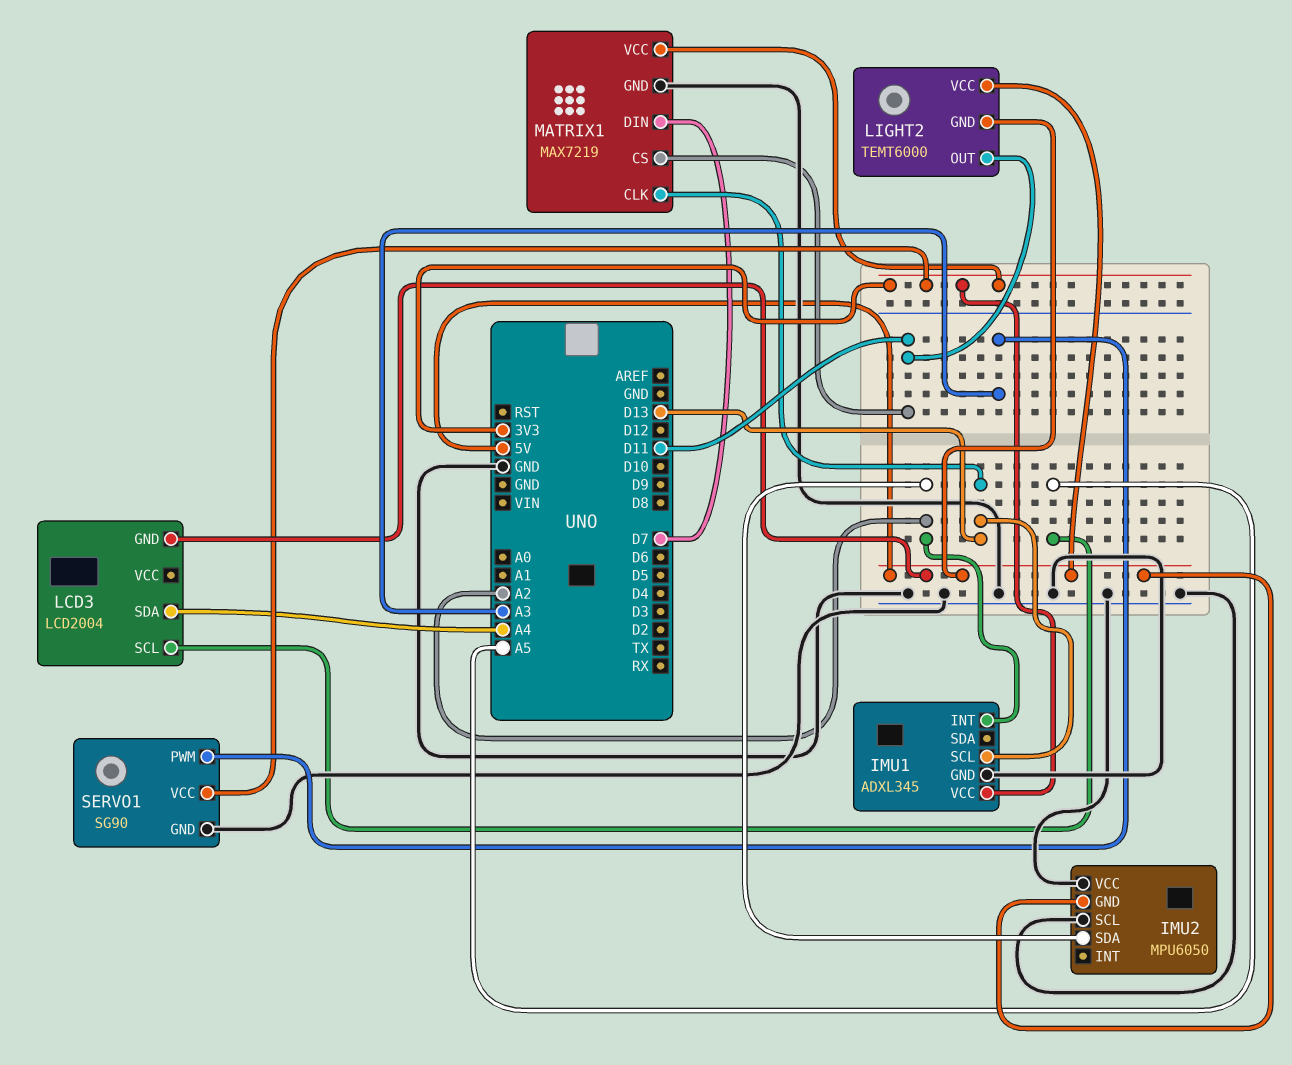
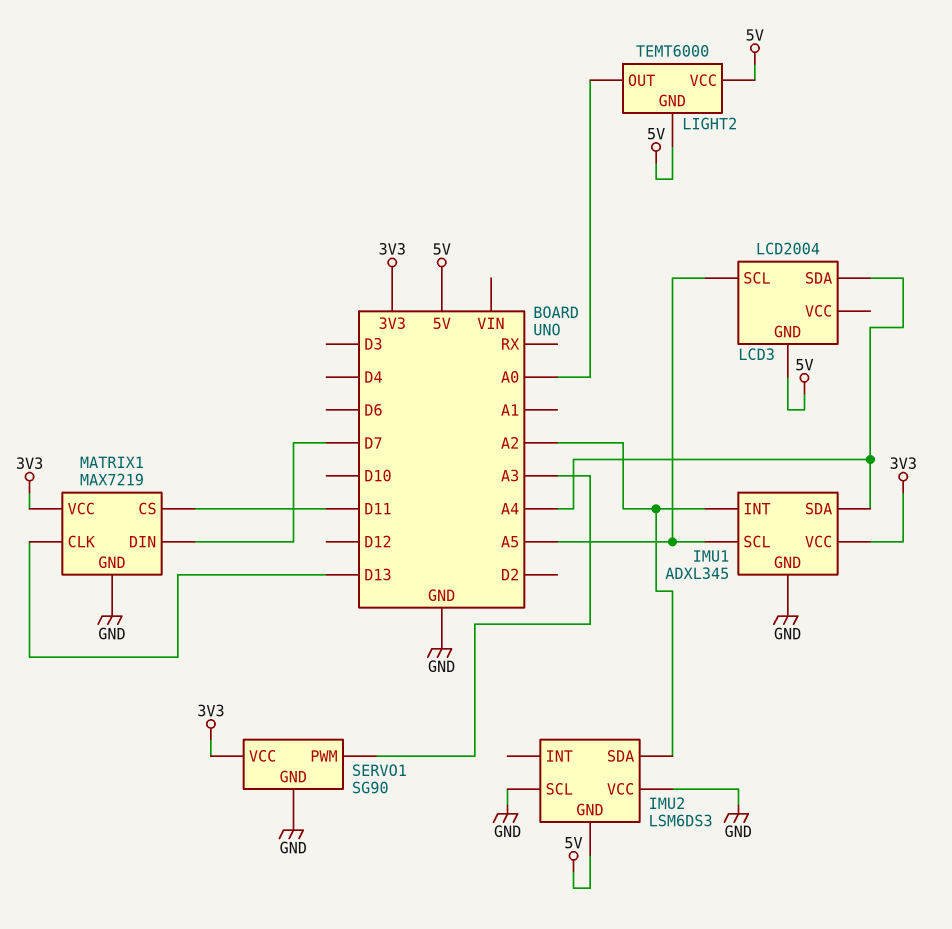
IMU1 pin SCL: D13 -> A5
IMU1 pin SDA: none -> A4
IMU2: MPU6050 -> LSM6DS3
LIGHT2 pin OUT: D11 -> A0

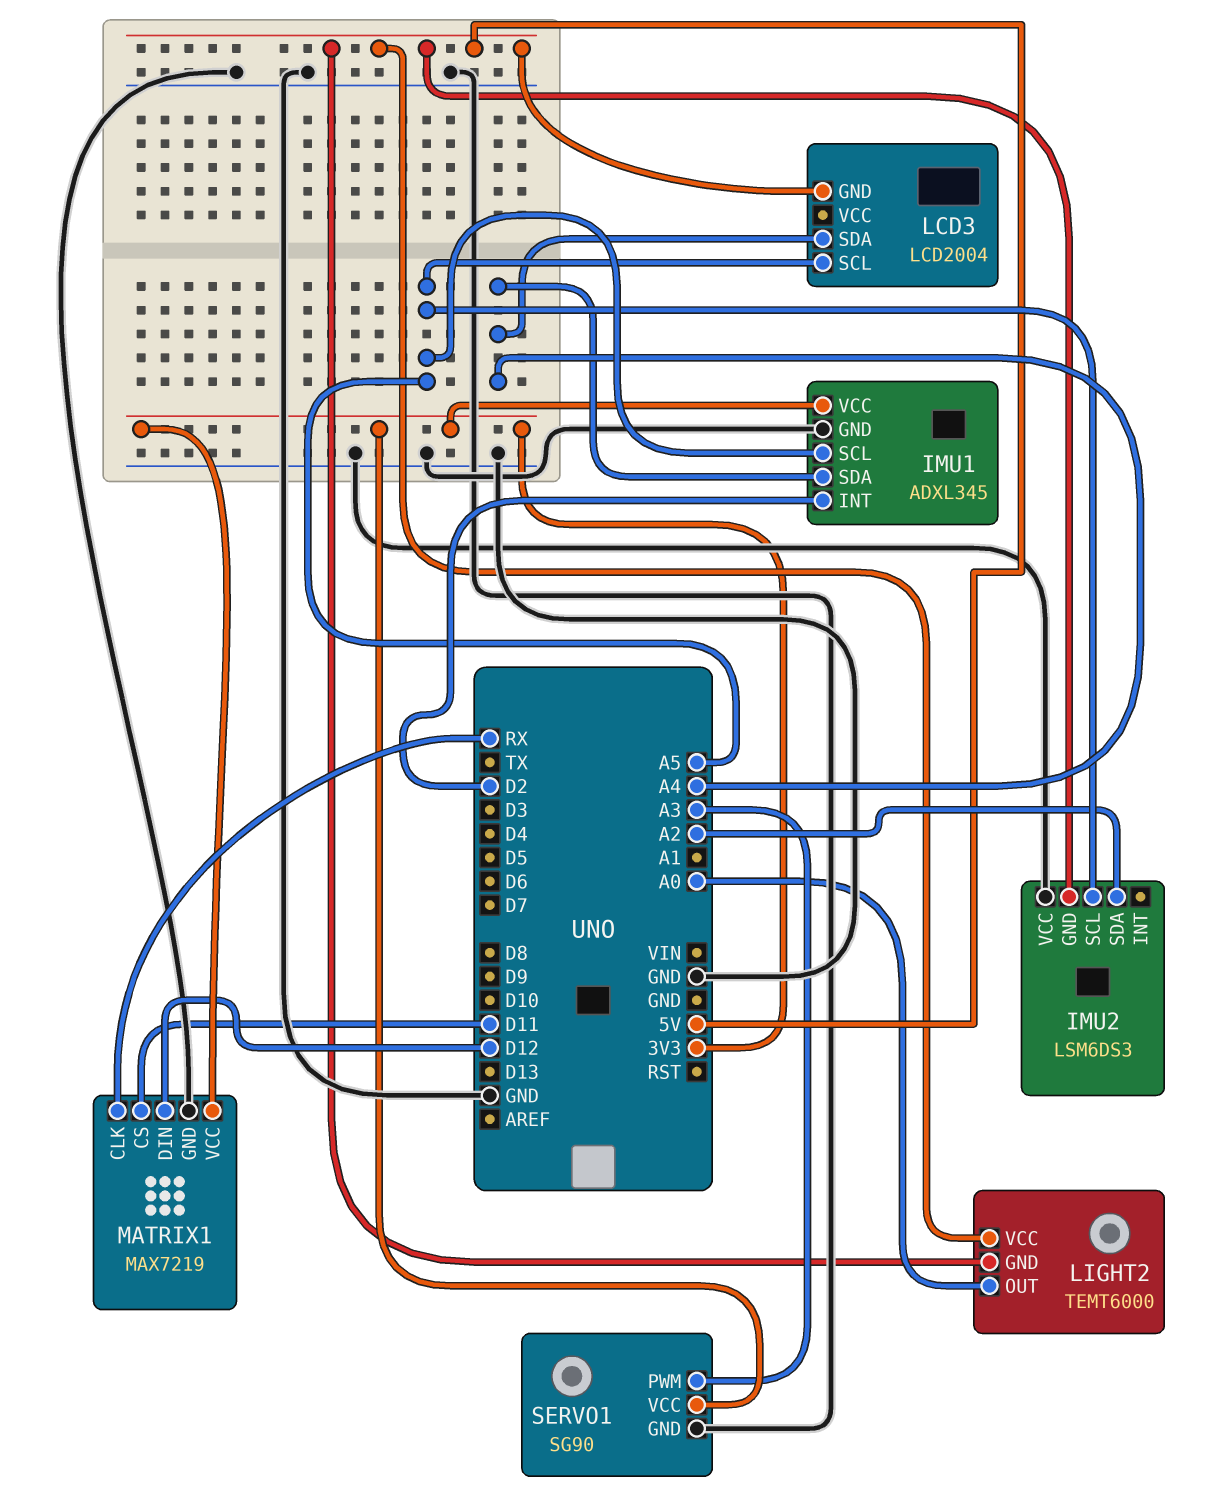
IMU1 pin INT: A2 -> D2
IMU2 pin SCL: GND -> A5
MATRIX1 pin CLK: D13 -> RX
MATRIX1 pin DIN: D7 -> D12

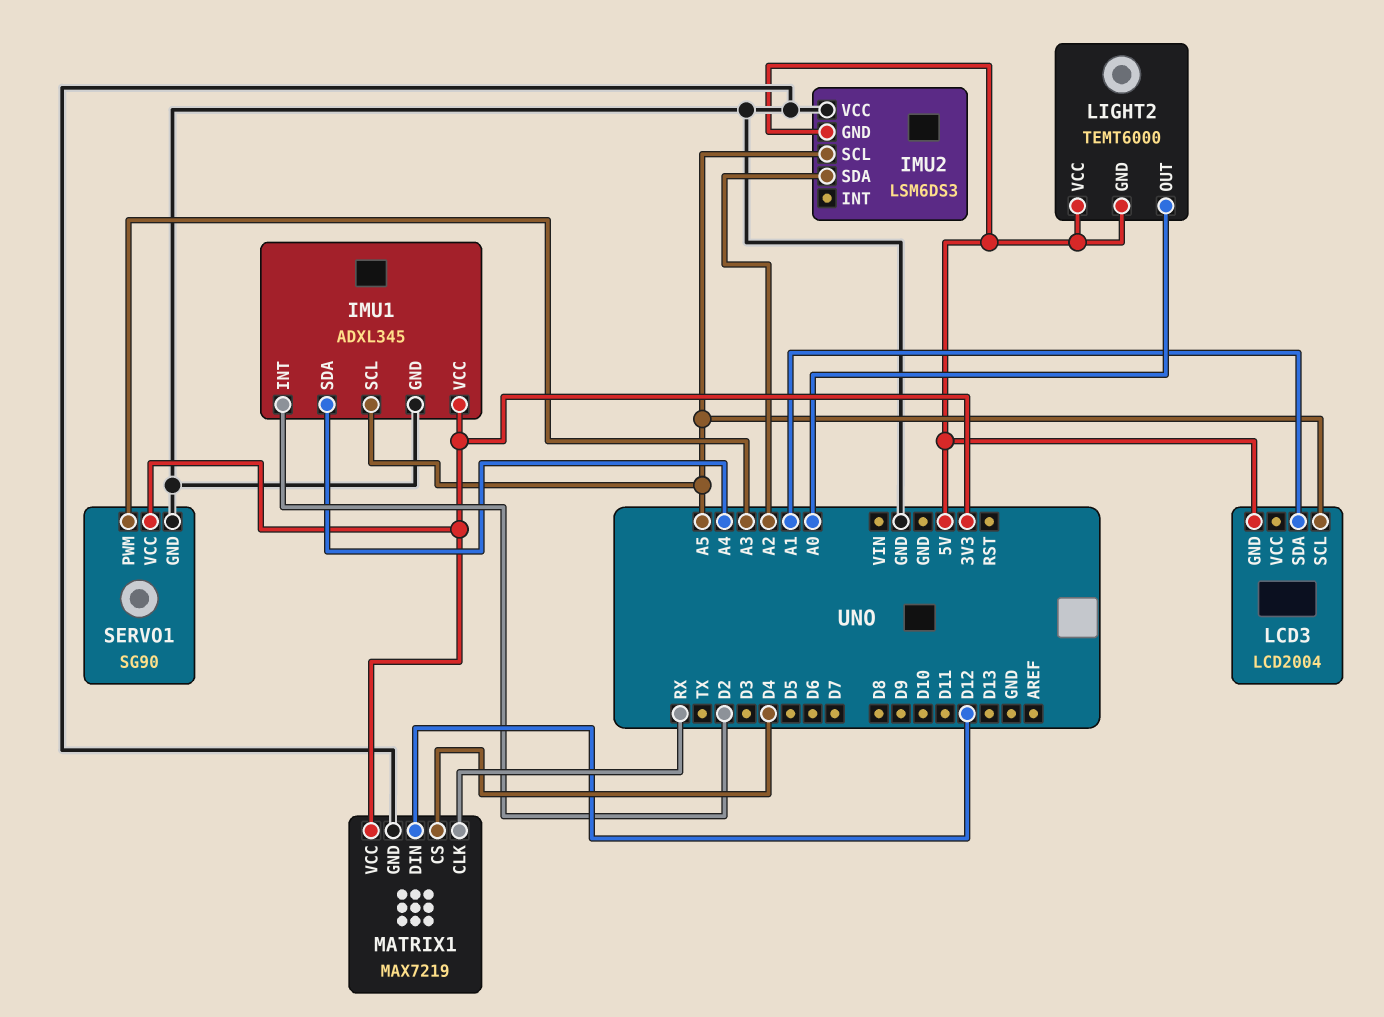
LCD3 pin SDA: A4 -> A1
MATRIX1 pin CS: D11 -> D4

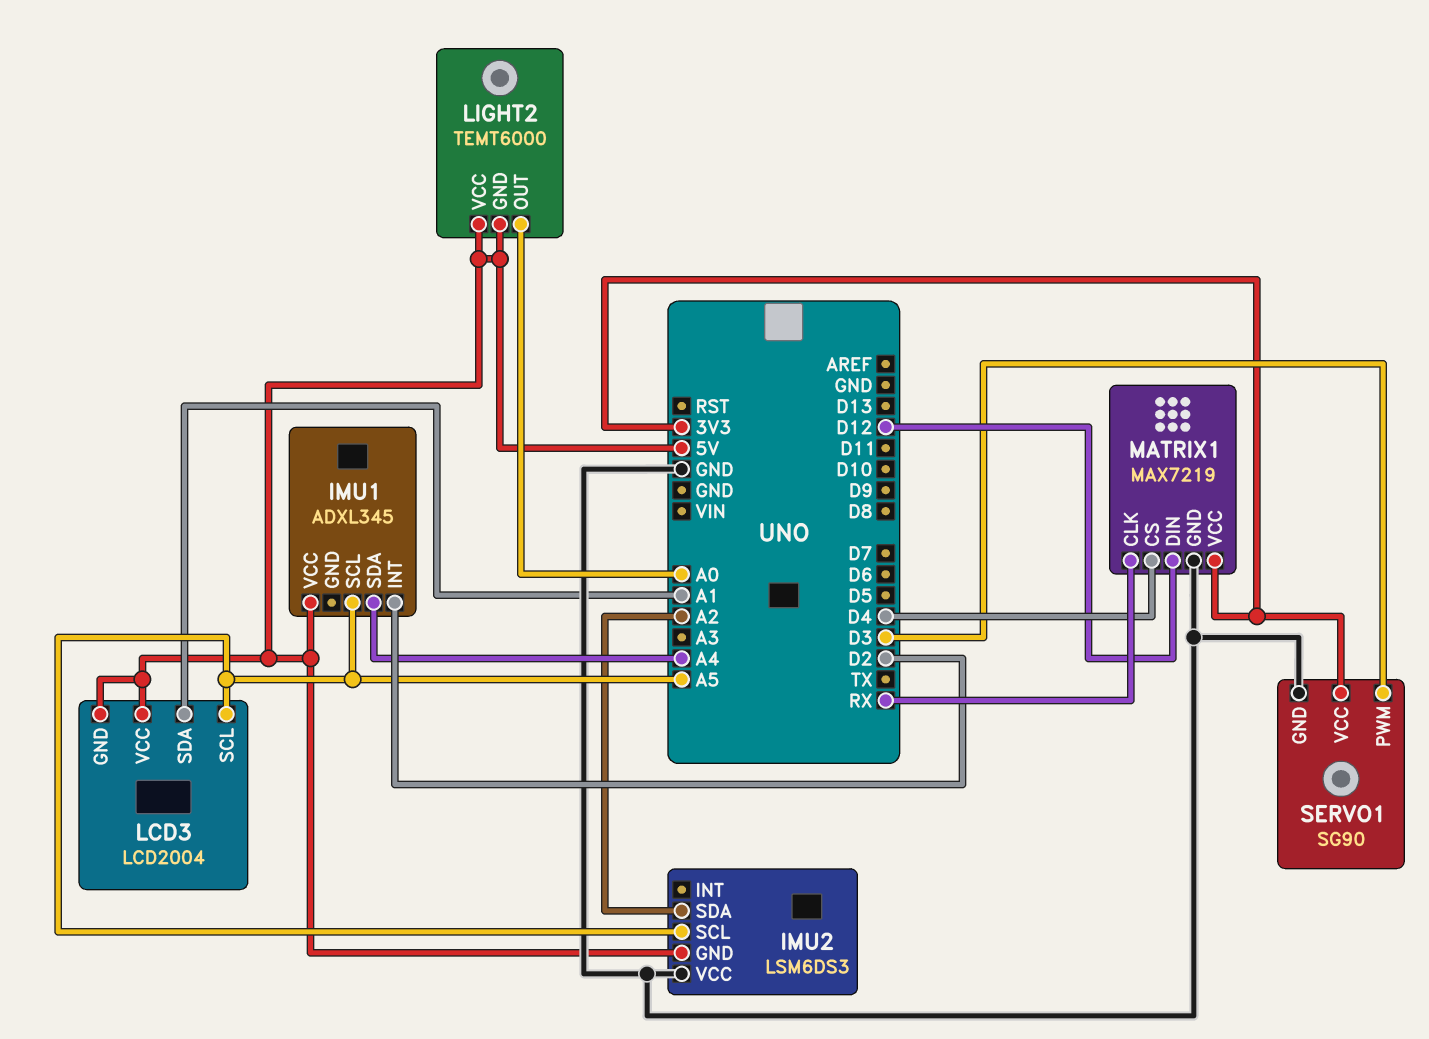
IMU1 pin GND: GND -> none
IMU1 pin VCC: 3V3 -> 5V
LCD3 pin VCC: none -> 5V
SERVO1 pin PWM: A3 -> D3

